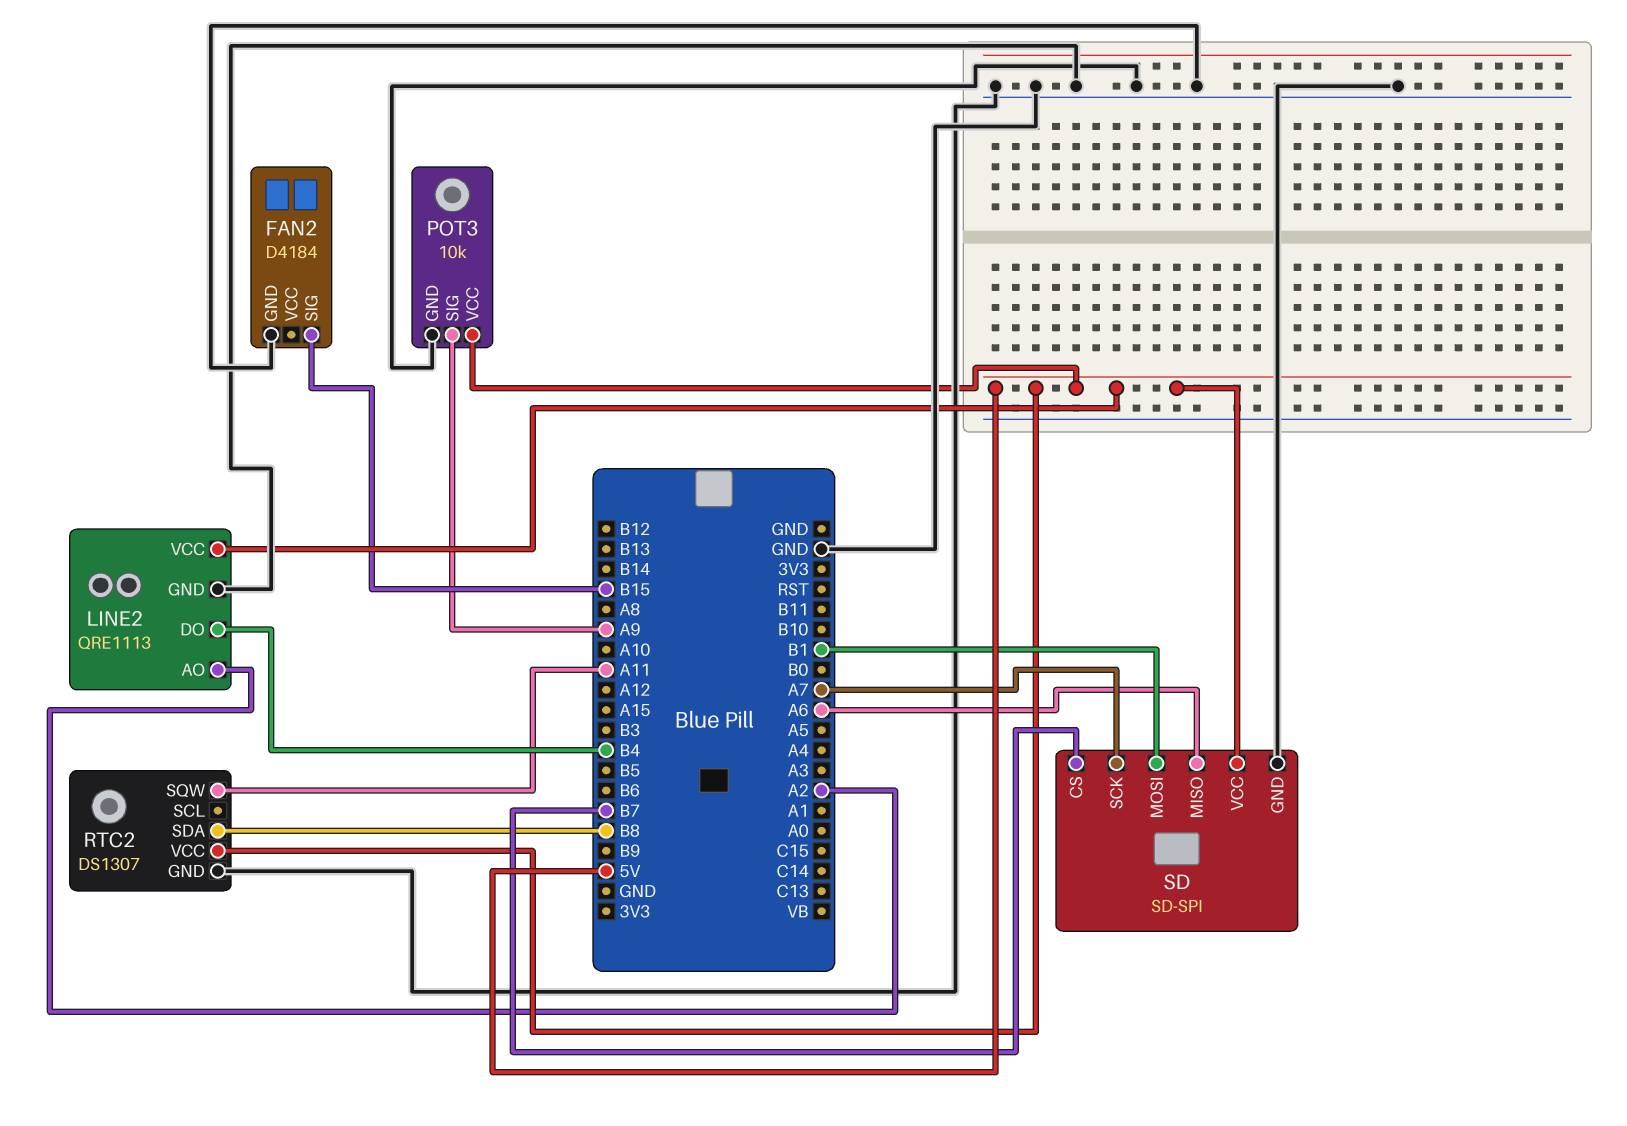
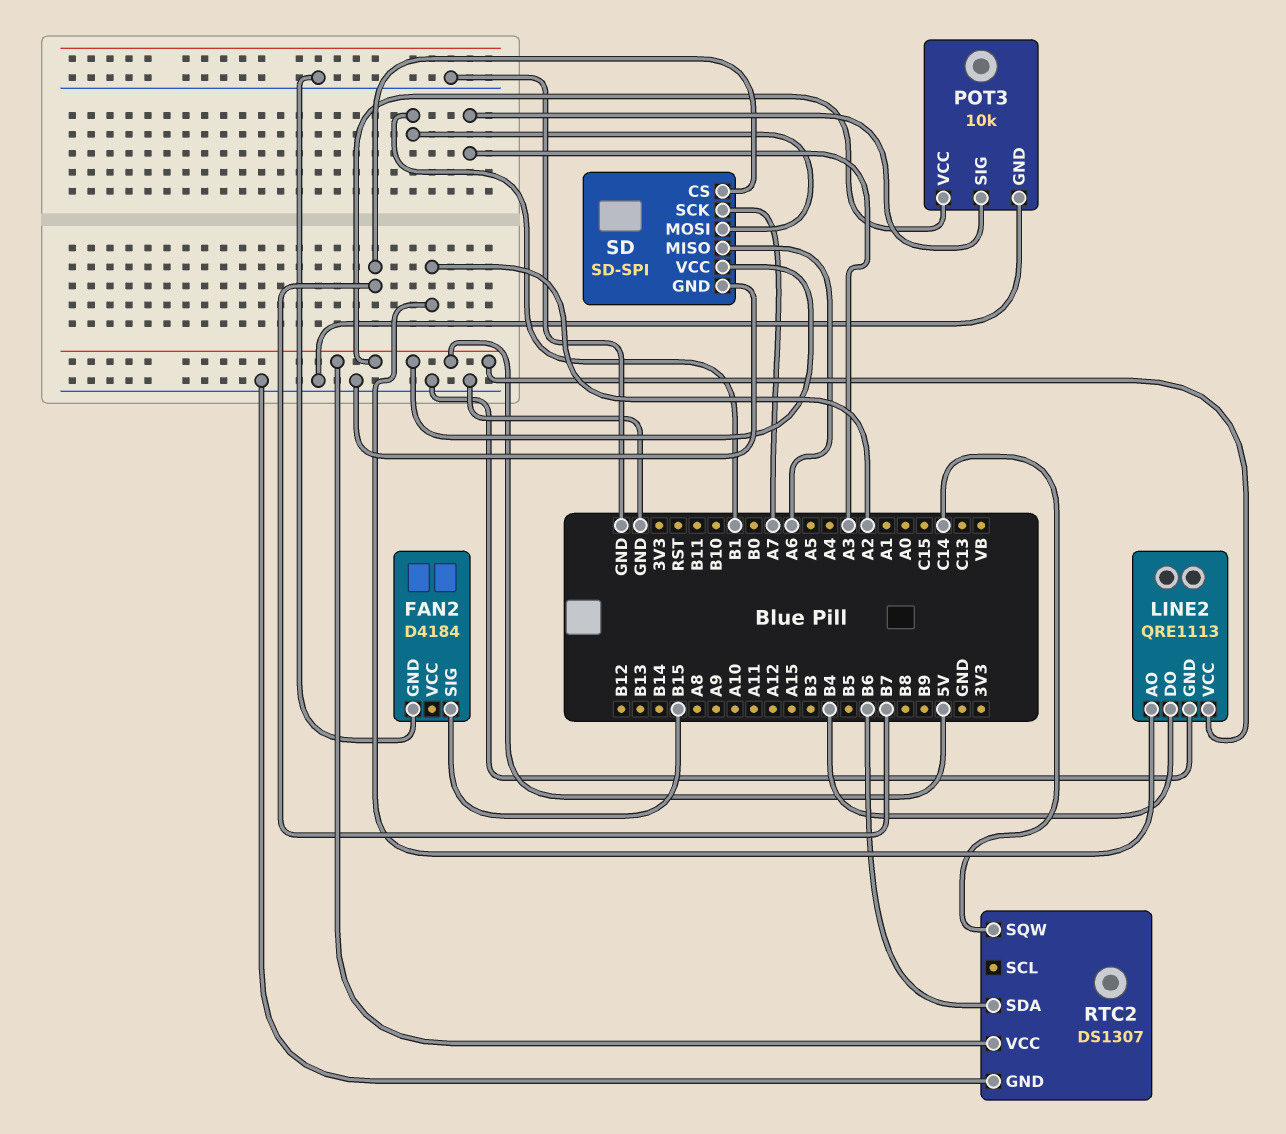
POT3 pin SIG: A9 -> A3
RTC2 pin SDA: B8 -> B6
RTC2 pin SQW: A11 -> C14

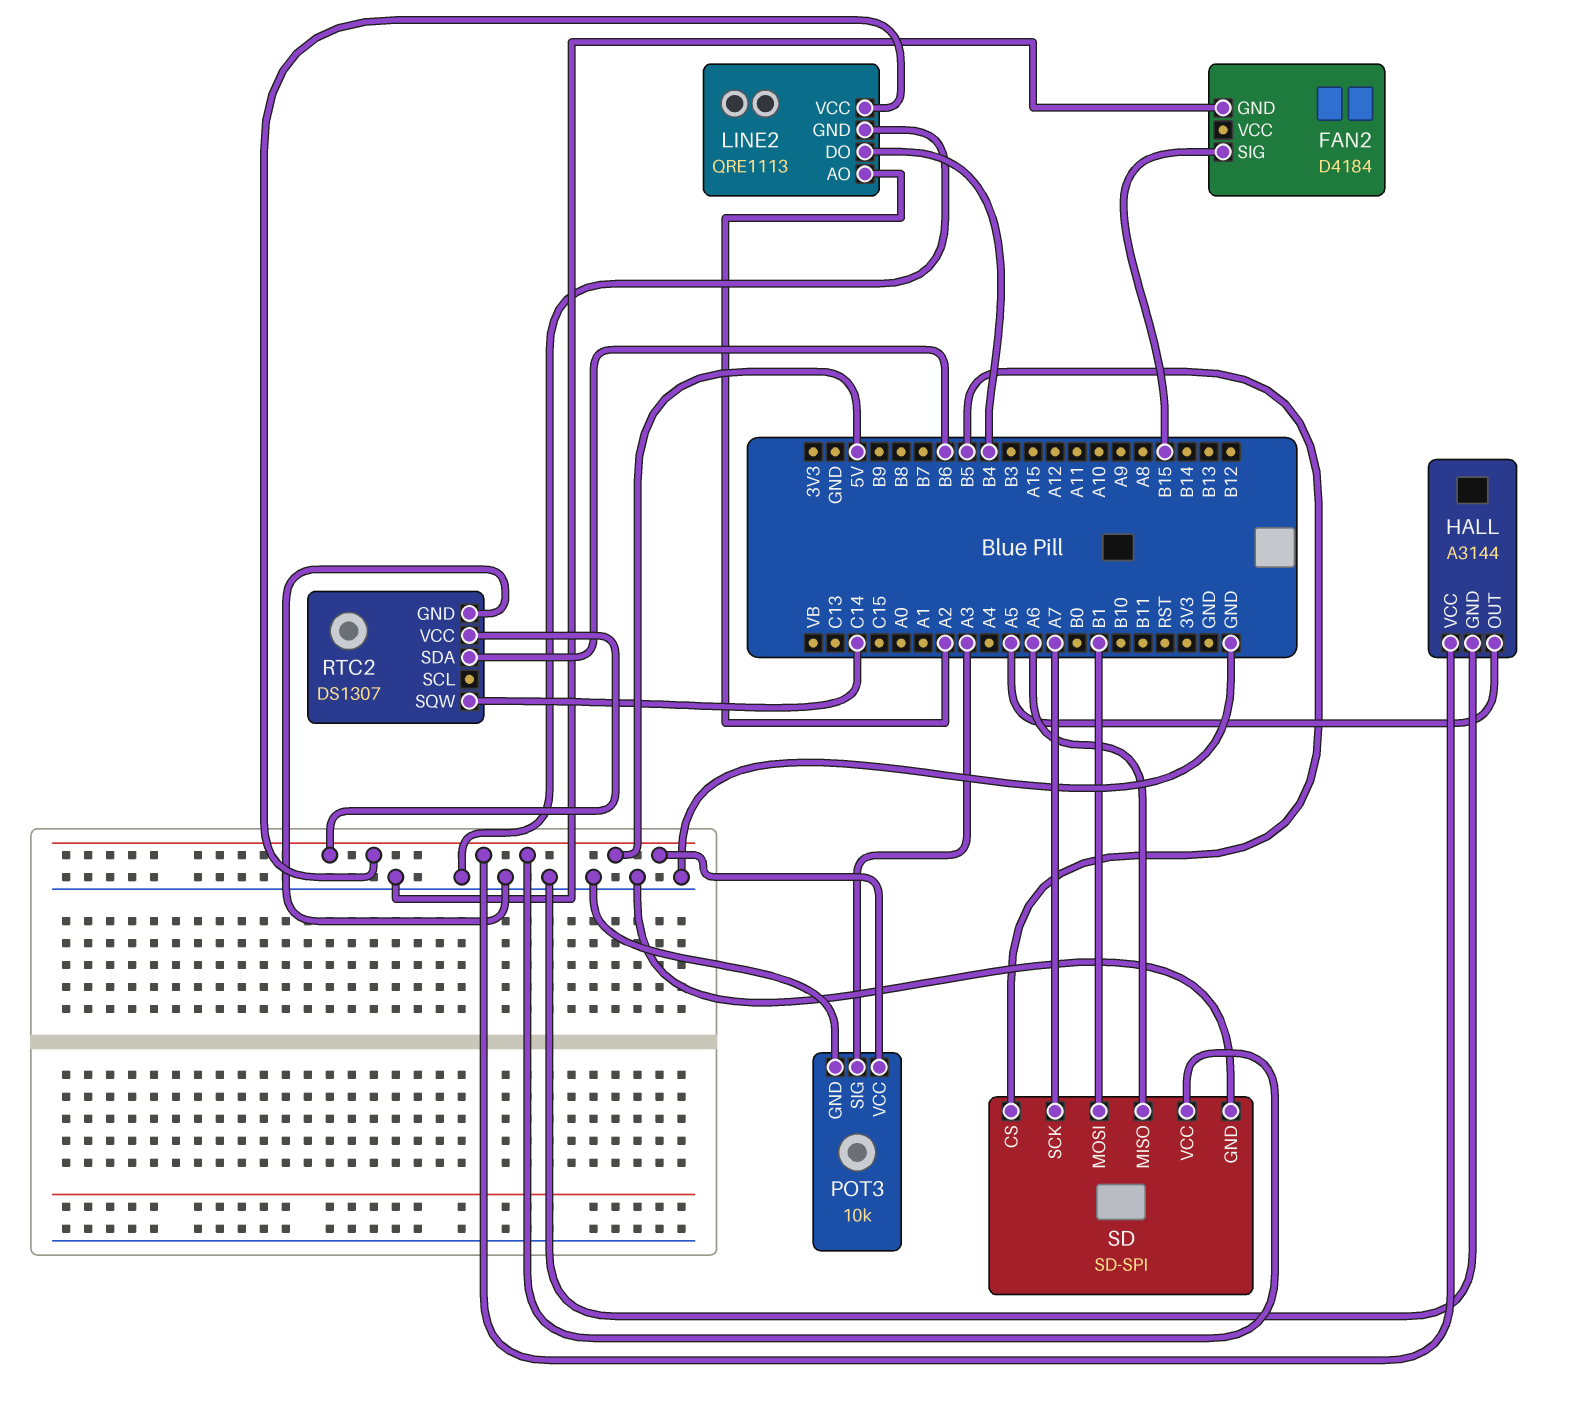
HALL: none -> A3144
HALL pin GND: none -> GND
HALL pin OUT: none -> A5
HALL pin VCC: none -> 5V
SD pin CS: B7 -> B5

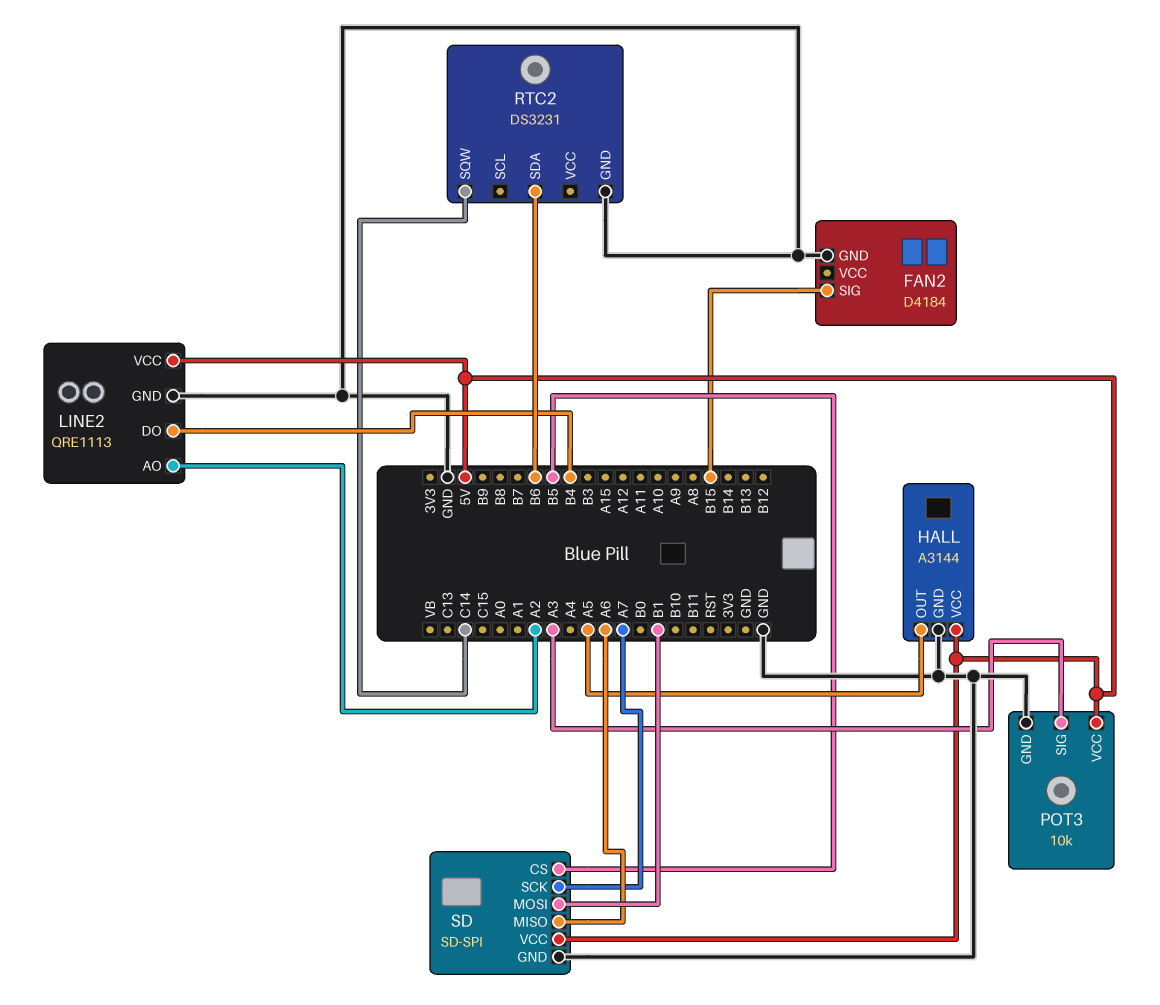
RTC2: DS1307 -> DS3231
RTC2 pin VCC: 5V -> none

